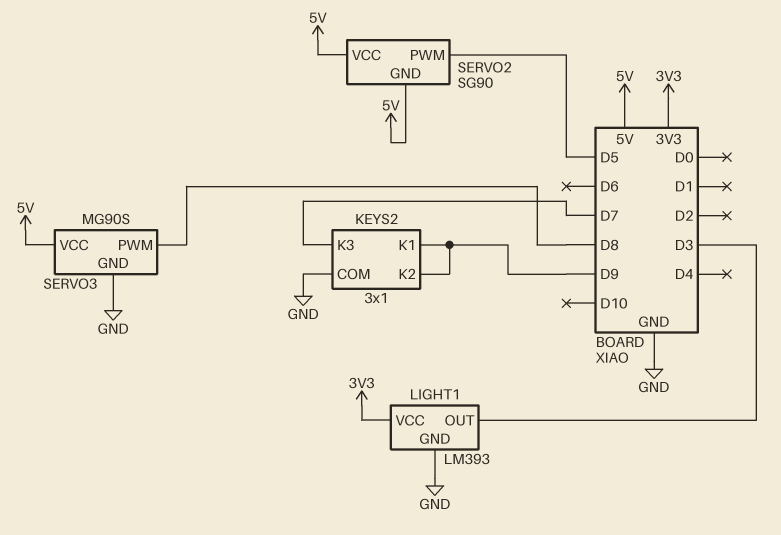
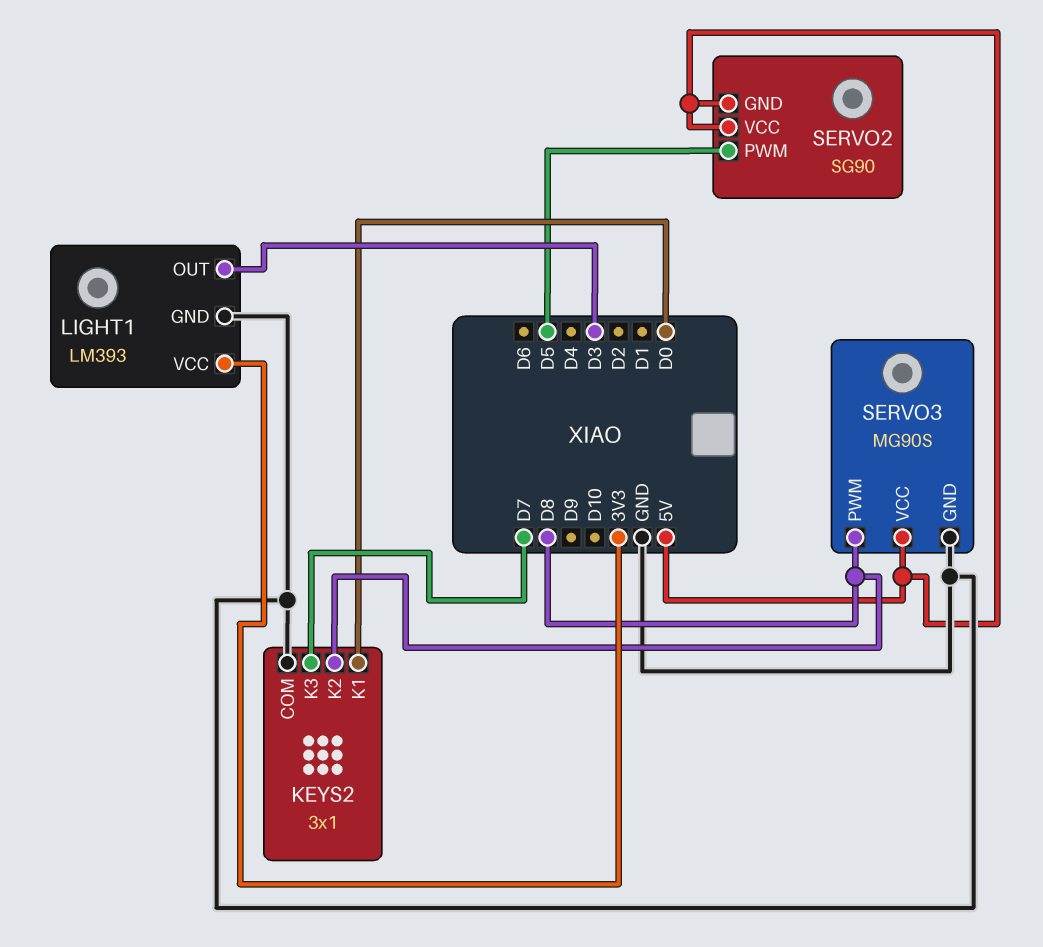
KEYS2 pin K1: D9 -> D0
KEYS2 pin K2: D9 -> D8

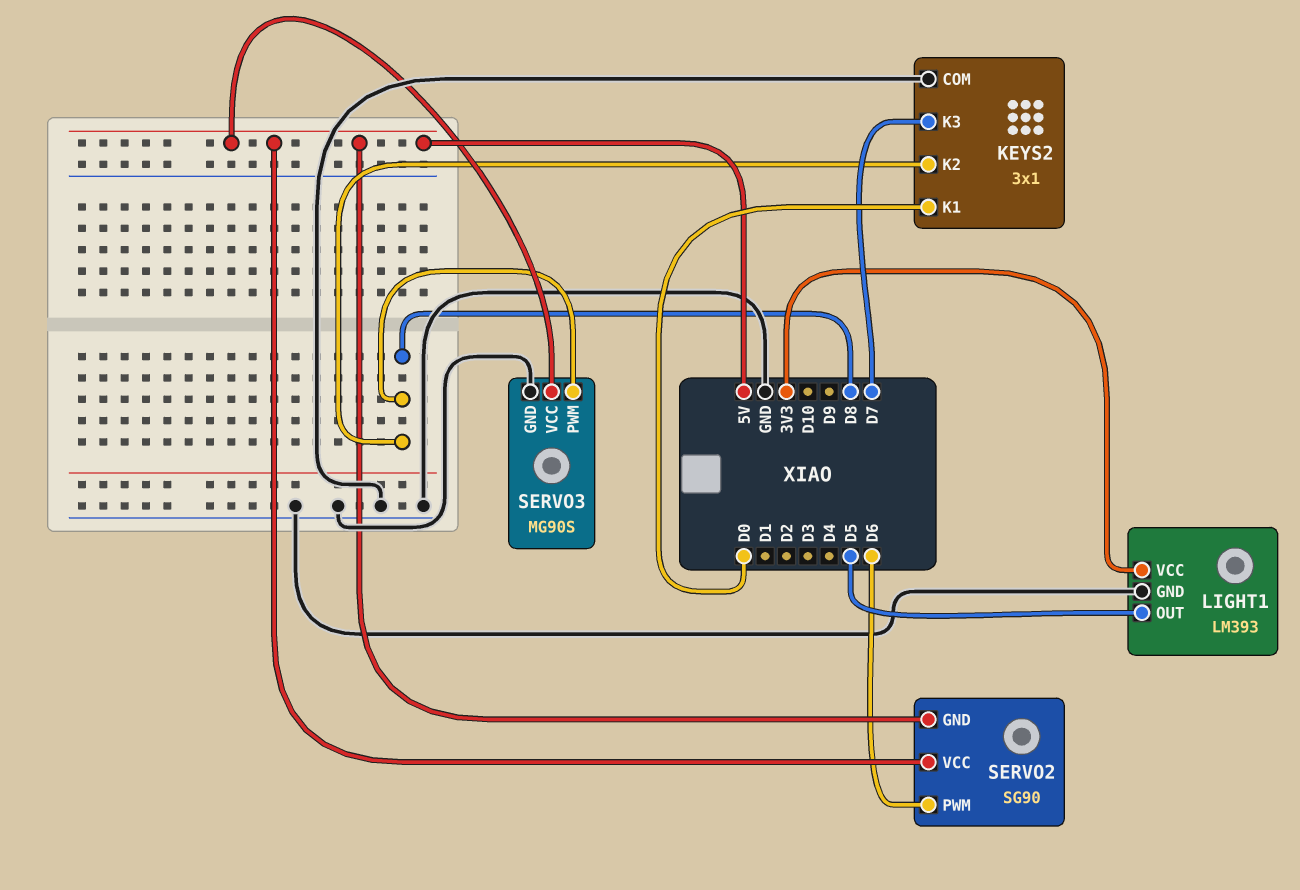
LIGHT1 pin OUT: D3 -> D5
SERVO2 pin PWM: D5 -> D6

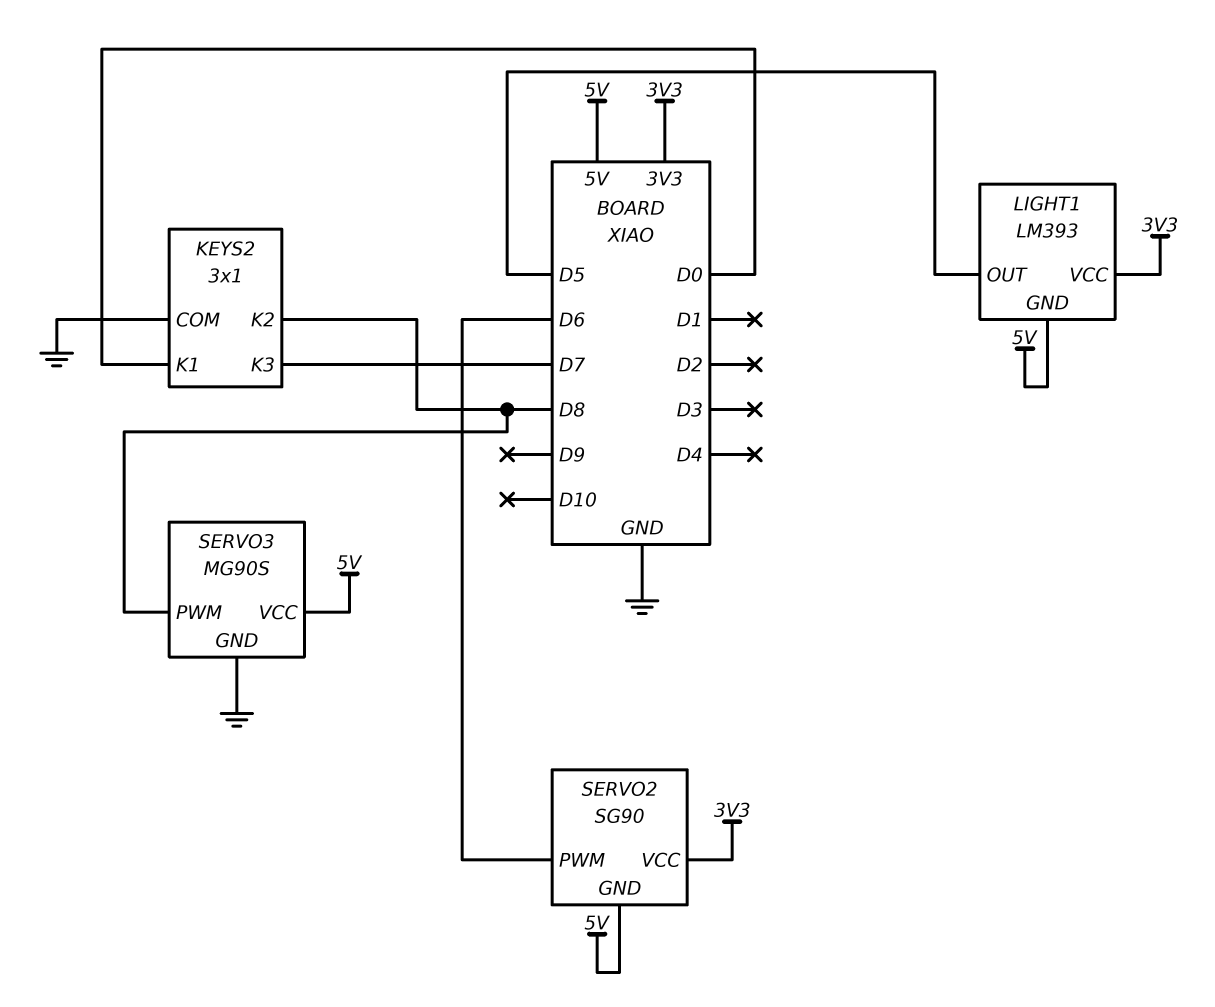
LIGHT1 pin GND: GND -> 5V
SERVO2 pin VCC: 5V -> 3V3

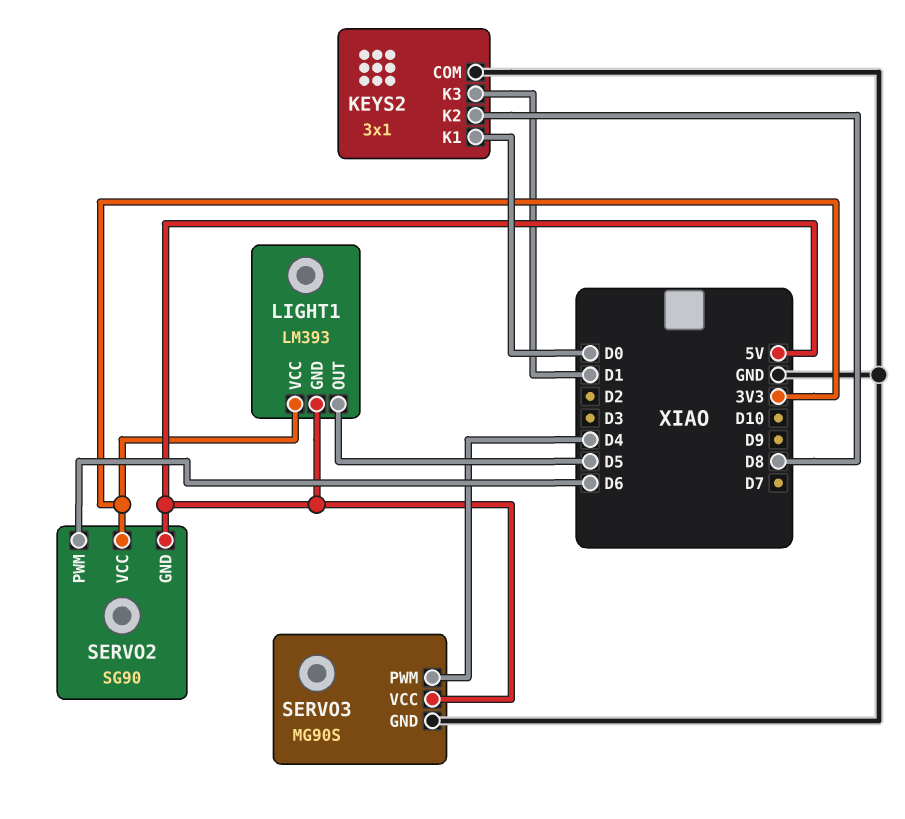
KEYS2 pin K3: D7 -> D1
SERVO3 pin PWM: D8 -> D4

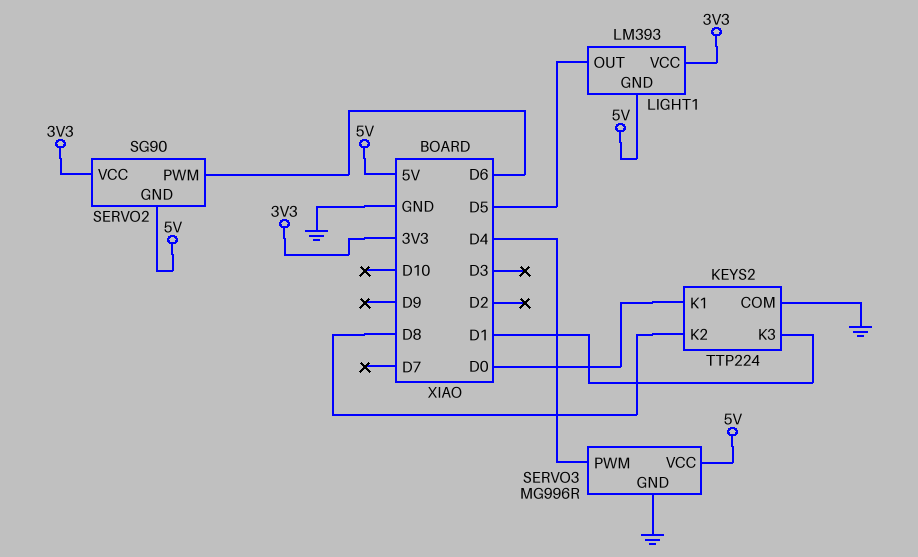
KEYS2: 3x1 -> TTP224
SERVO3: MG90S -> MG996R

